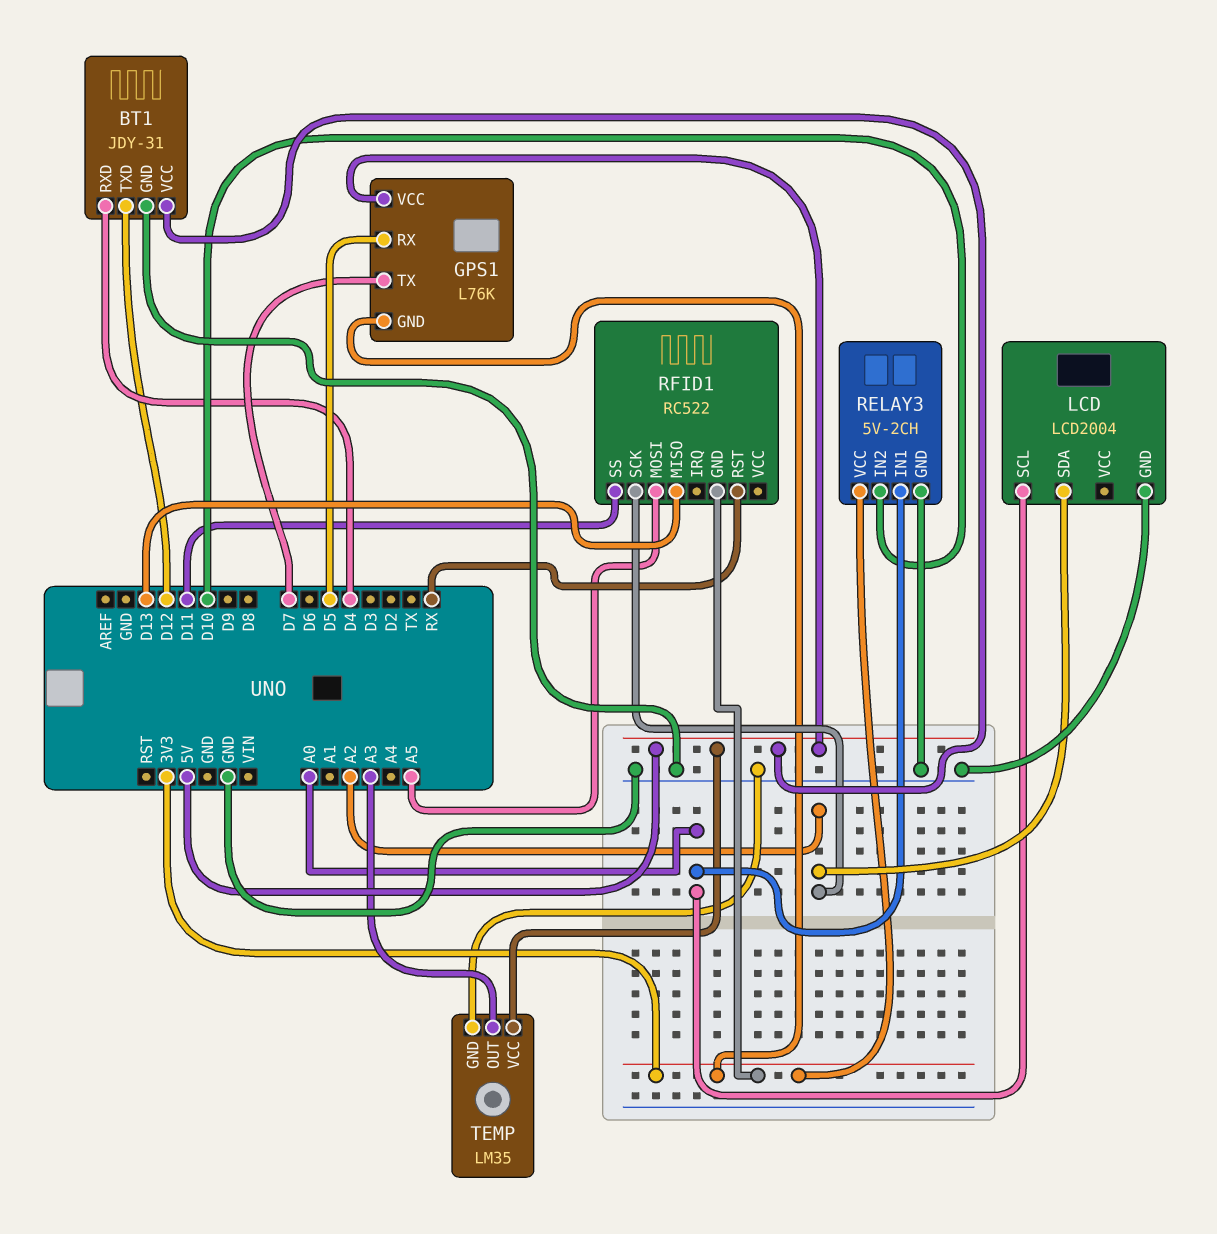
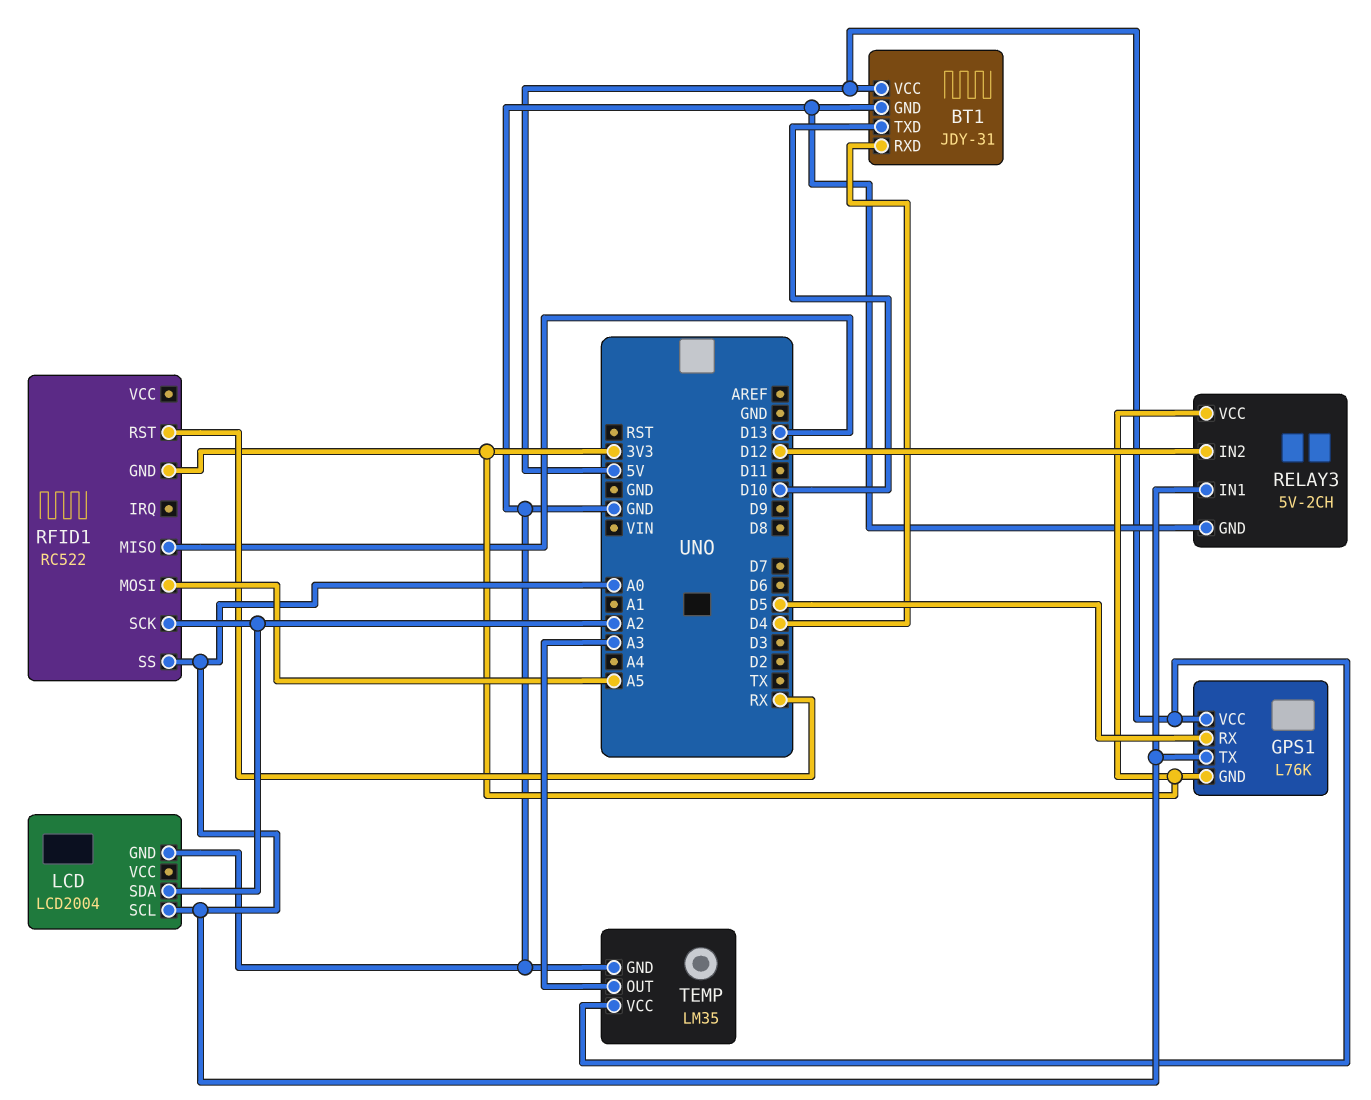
BT1 pin TXD: D12 -> D10
GPS1 pin TX: D7 -> A0
RELAY3 pin IN2: D10 -> D12
RFID1 pin SS: D11 -> A0

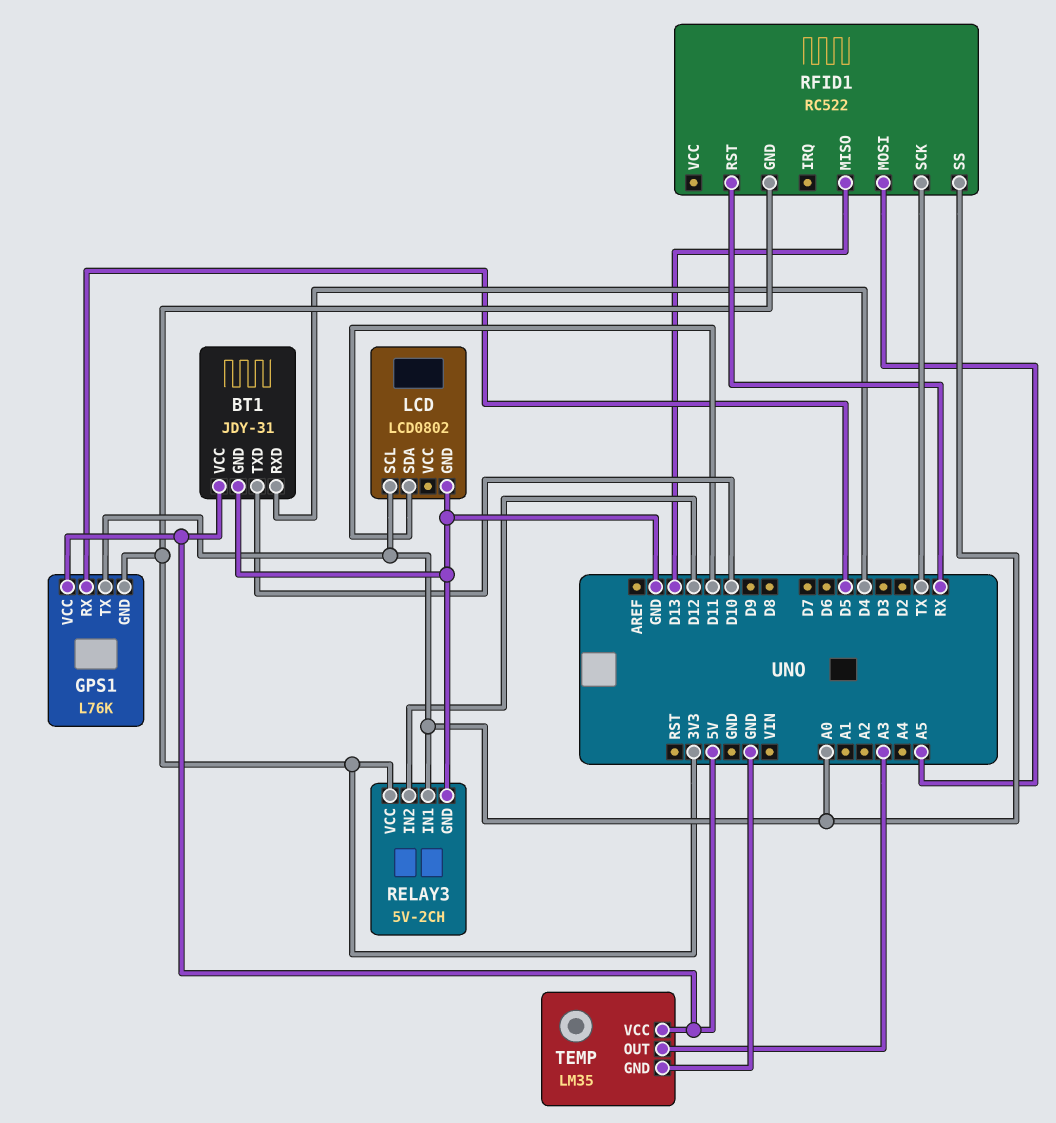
LCD: LCD2004 -> LCD0802
LCD pin SDA: A2 -> D11
RFID1 pin SCK: A2 -> TX

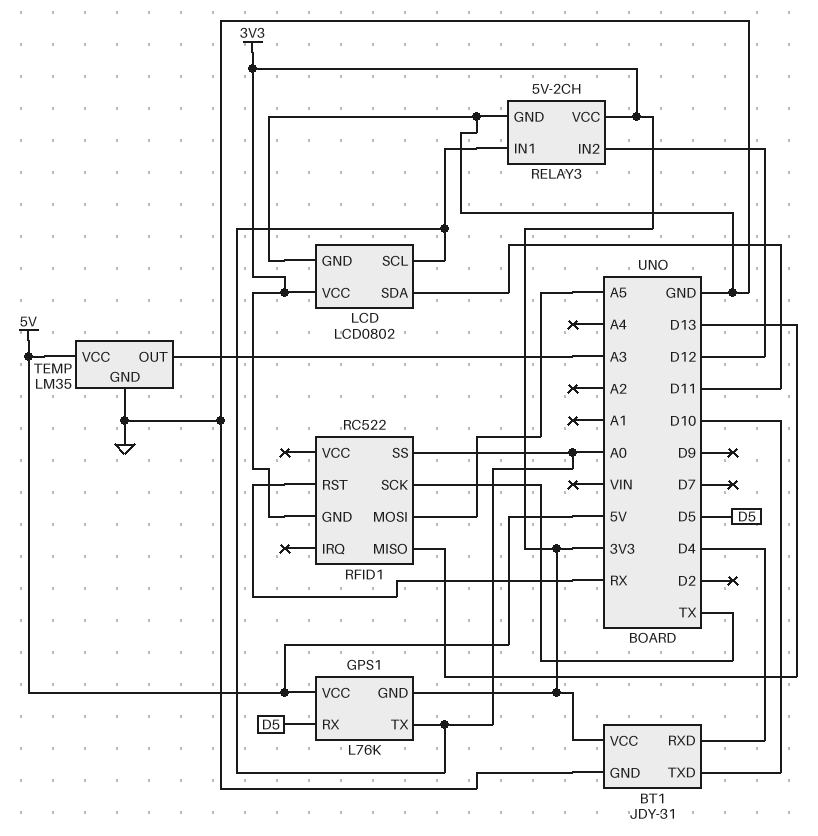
BT1 pin VCC: 5V -> 3V3
LCD pin VCC: none -> 3V3

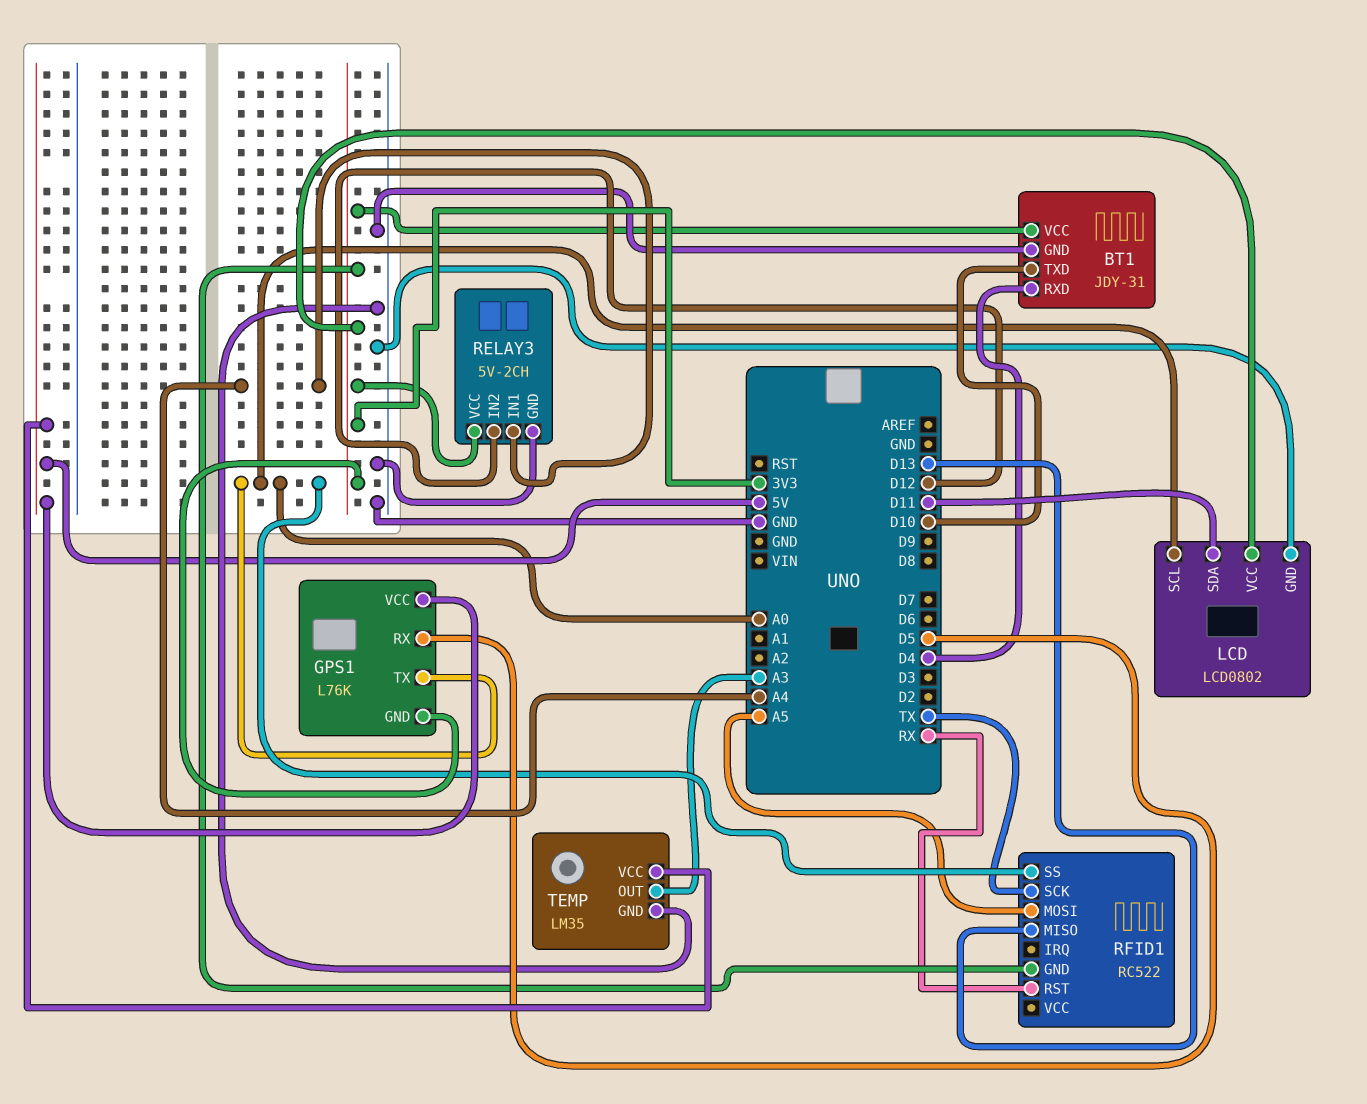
RELAY3 pin IN1: A0 -> A4

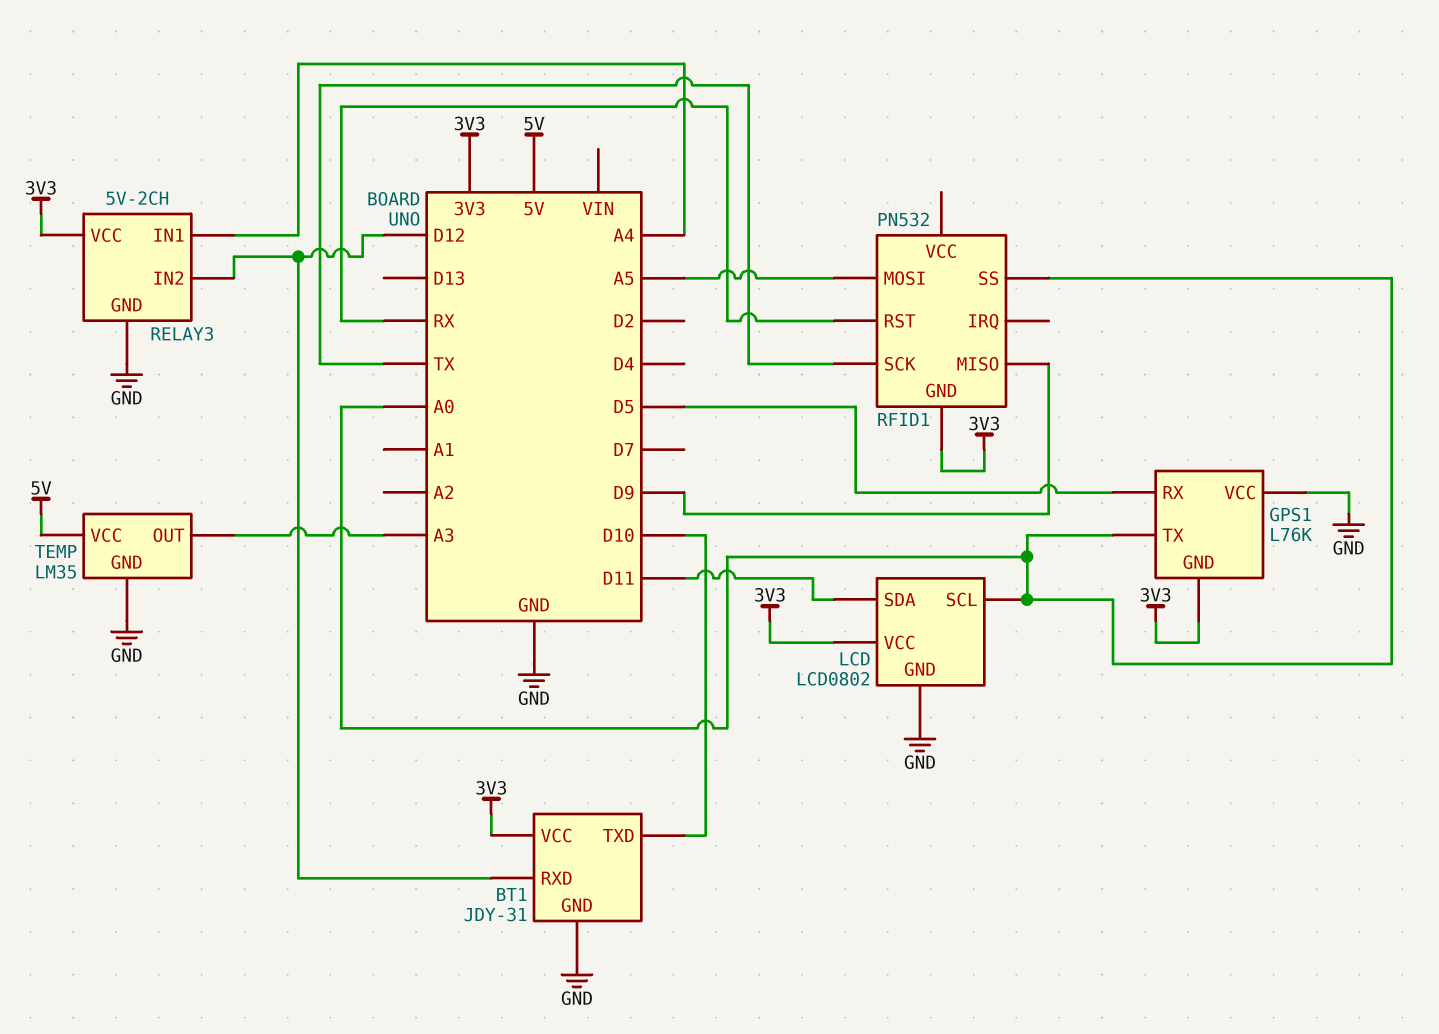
BT1 pin RXD: D4 -> D12
GPS1 pin VCC: 5V -> GND
RFID1: RC522 -> PN532
RFID1 pin MISO: D13 -> D9

